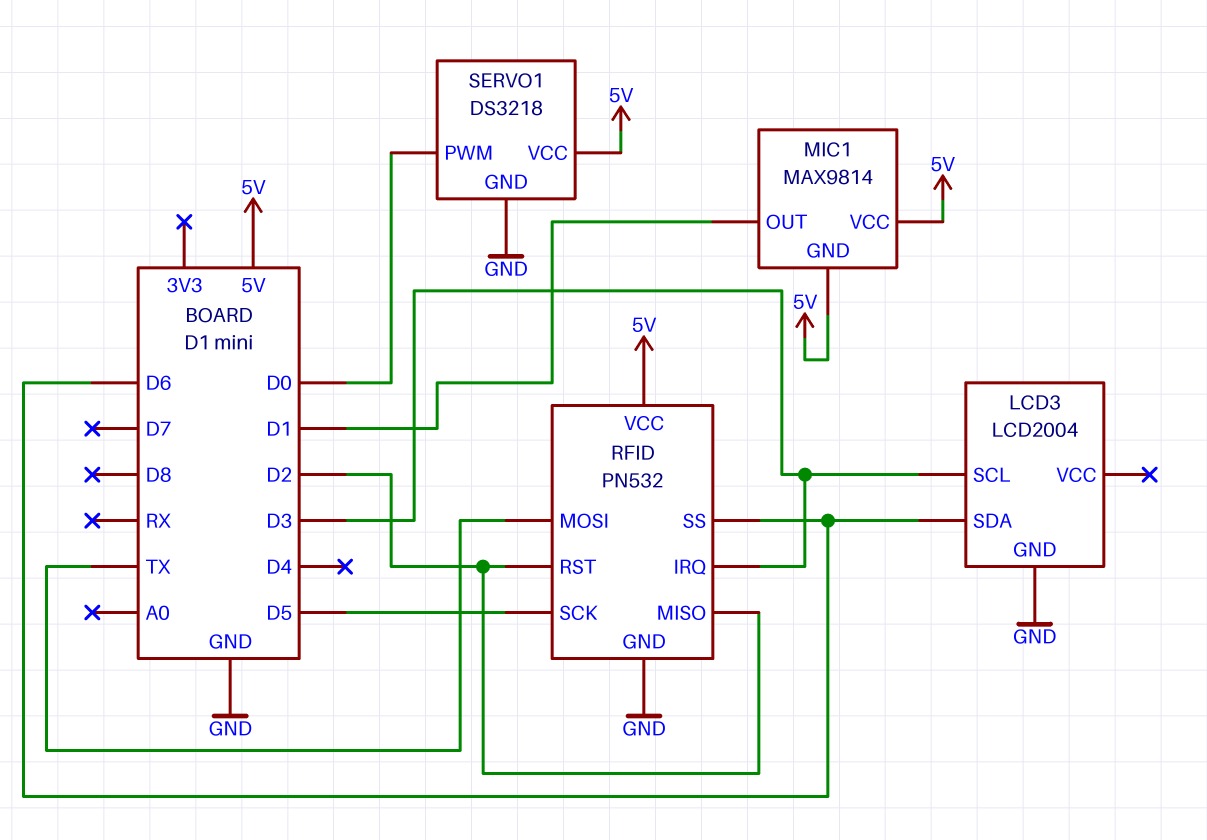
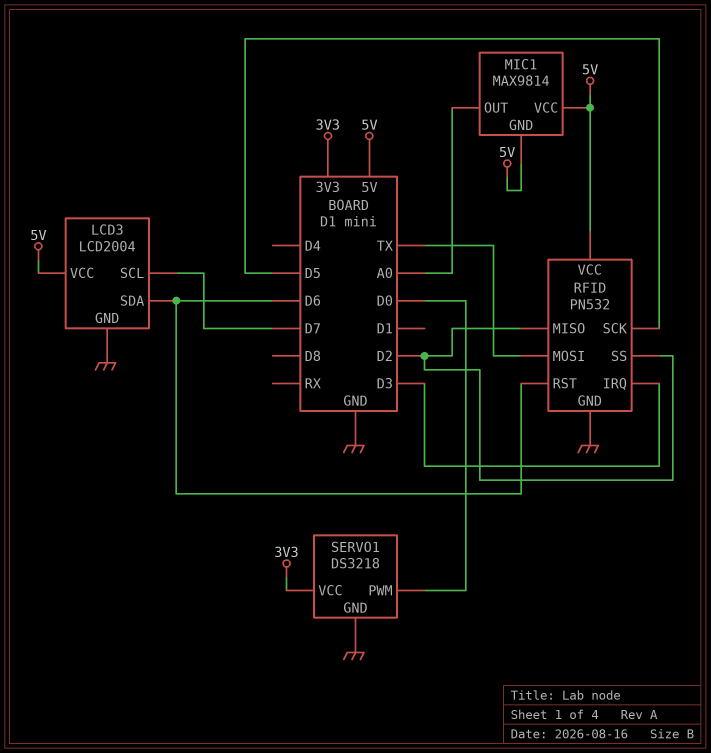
LCD3 pin SCL: D3 -> D7
LCD3 pin VCC: none -> 5V
MIC1 pin OUT: D1 -> A0
RFID pin RST: D2 -> D6
RFID pin SS: D6 -> D2
SERVO1 pin VCC: 5V -> 3V3

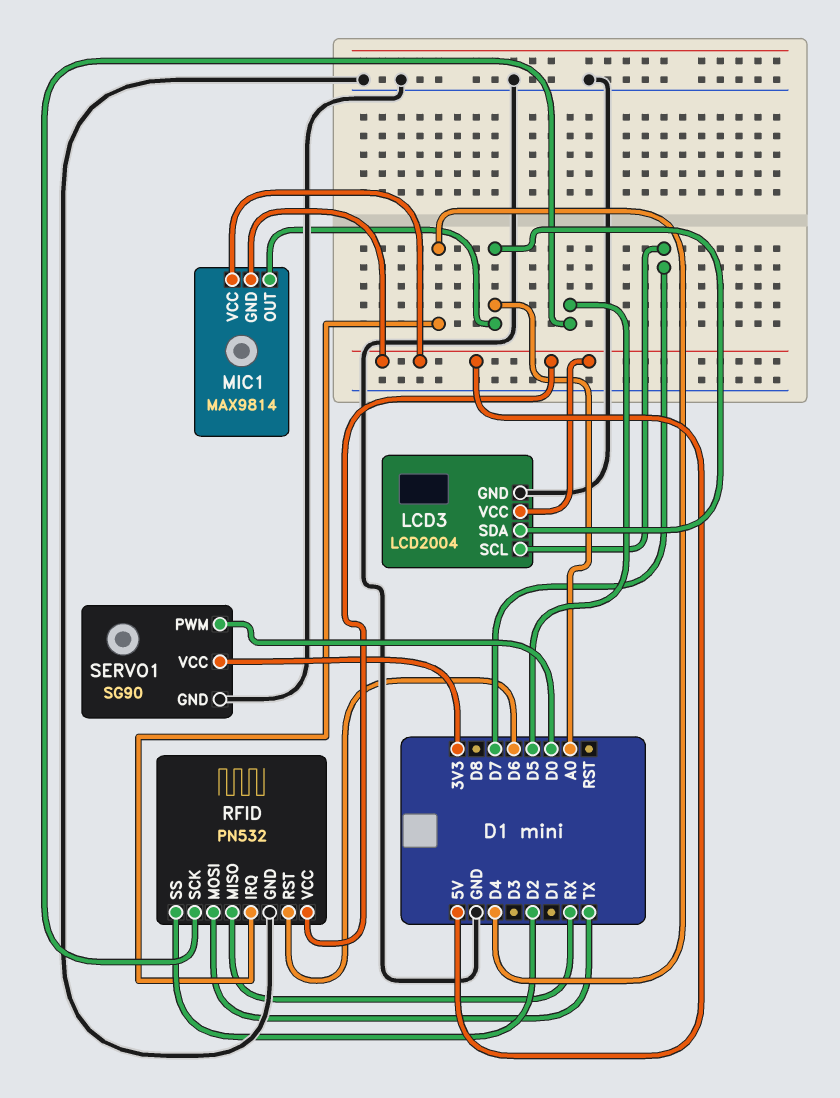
LCD3 pin SDA: D6 -> A0
RFID pin IRQ: D3 -> D4
RFID pin MISO: D2 -> RX
SERVO1: DS3218 -> SG90

